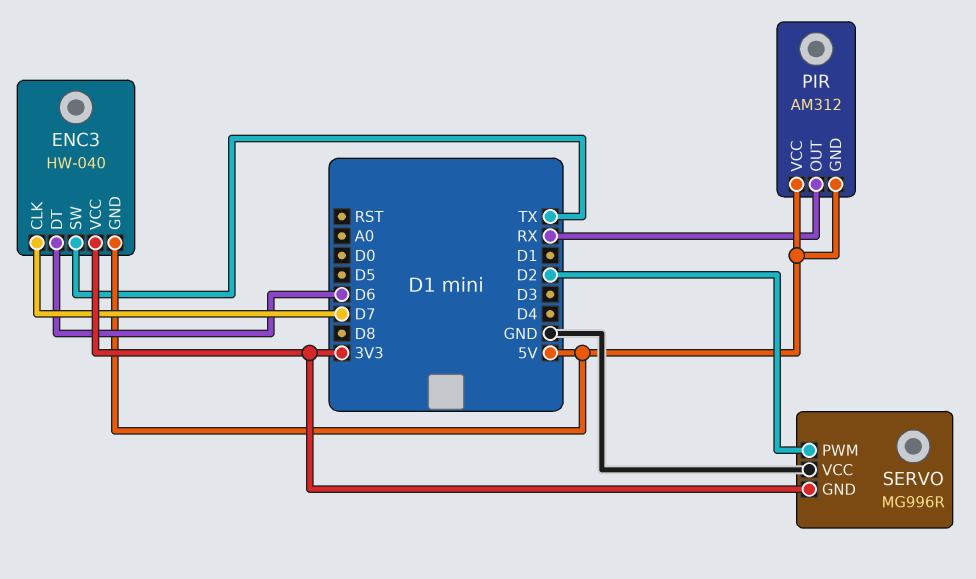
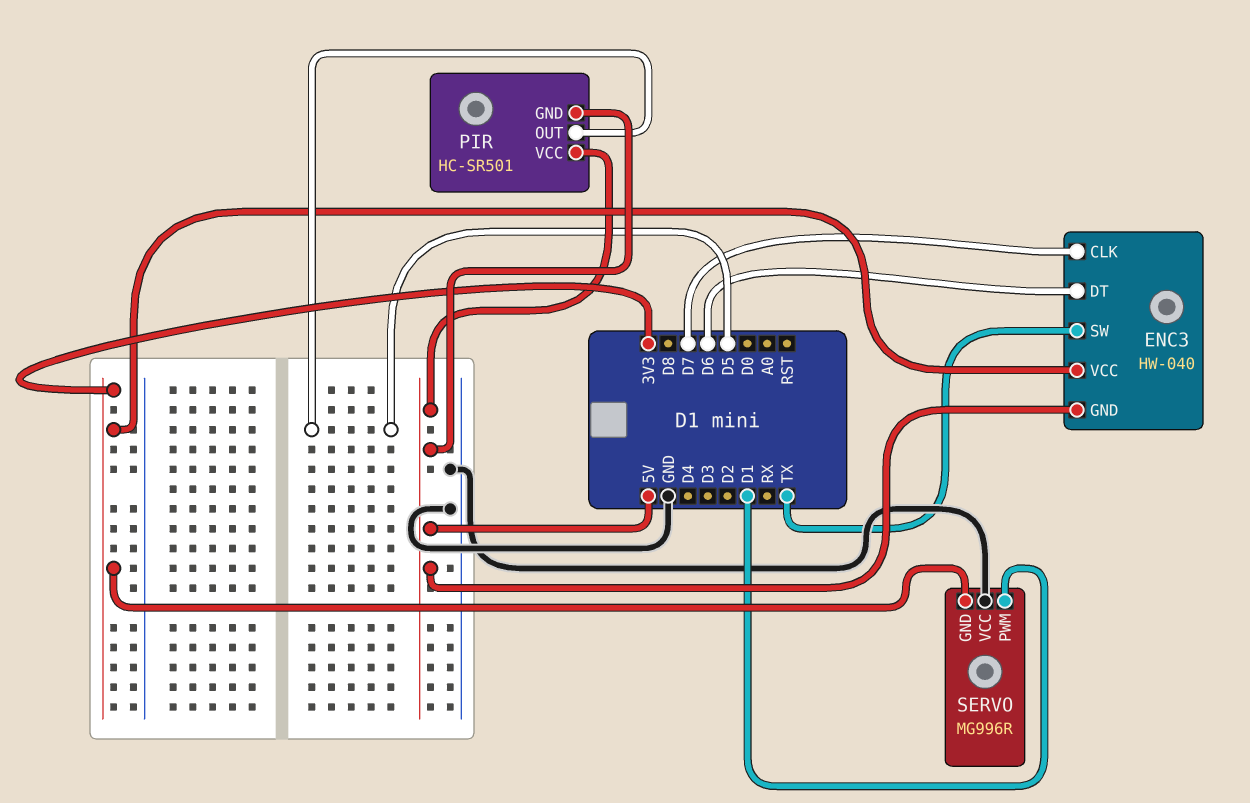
PIR: AM312 -> HC-SR501
PIR pin OUT: RX -> D5
SERVO pin PWM: D2 -> D1

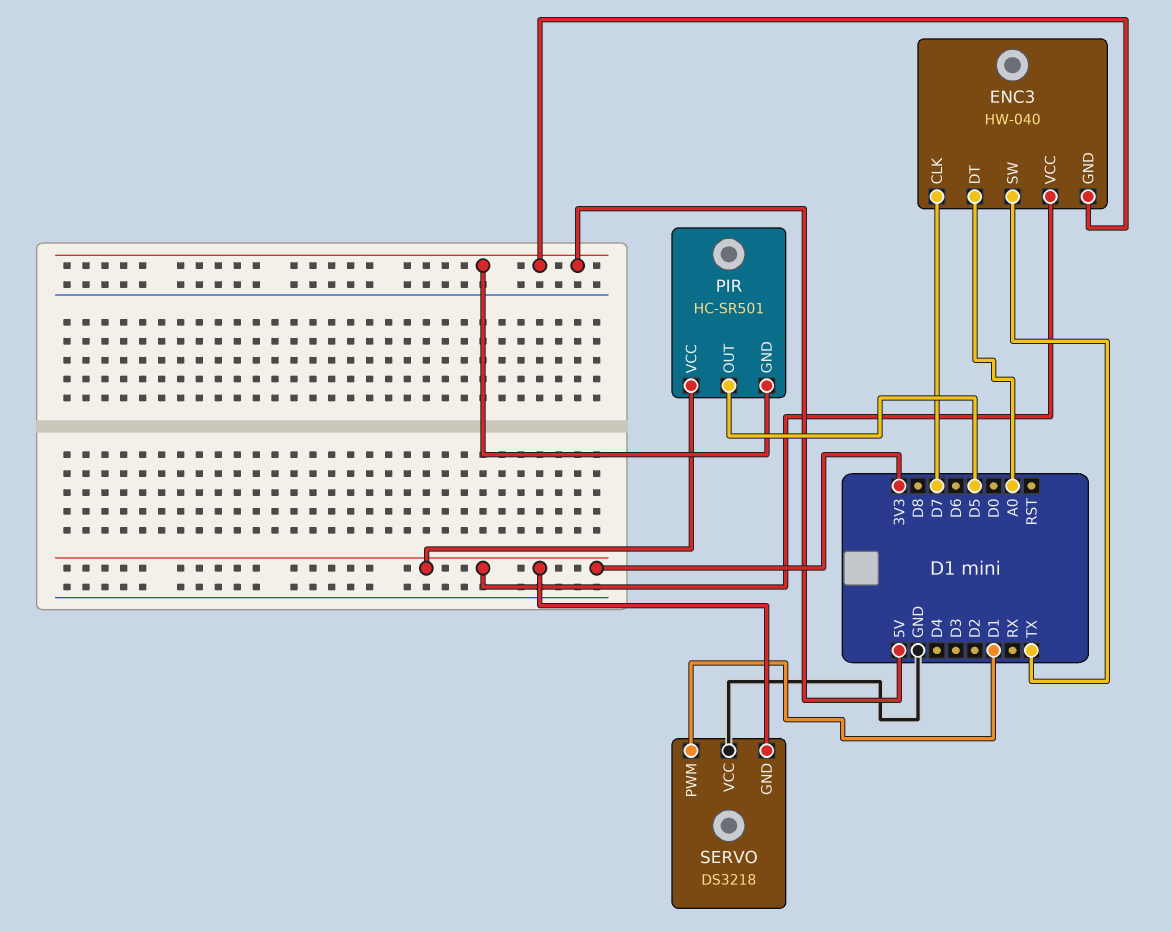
ENC3 pin DT: D6 -> A0
PIR pin VCC: 5V -> 3V3
SERVO: MG996R -> DS3218

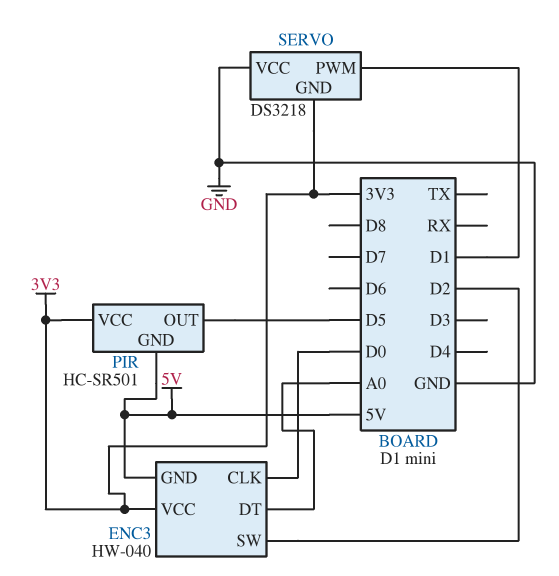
ENC3 pin CLK: D7 -> D0
ENC3 pin SW: TX -> D2

